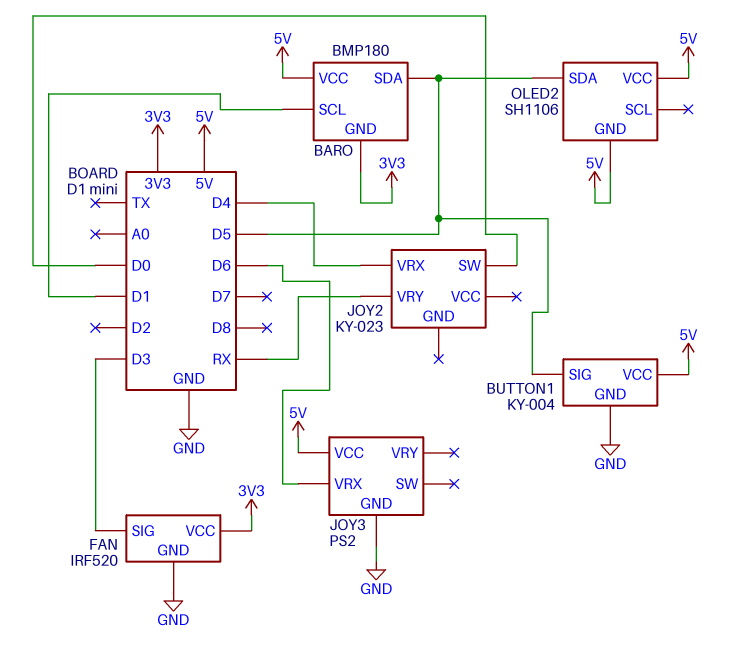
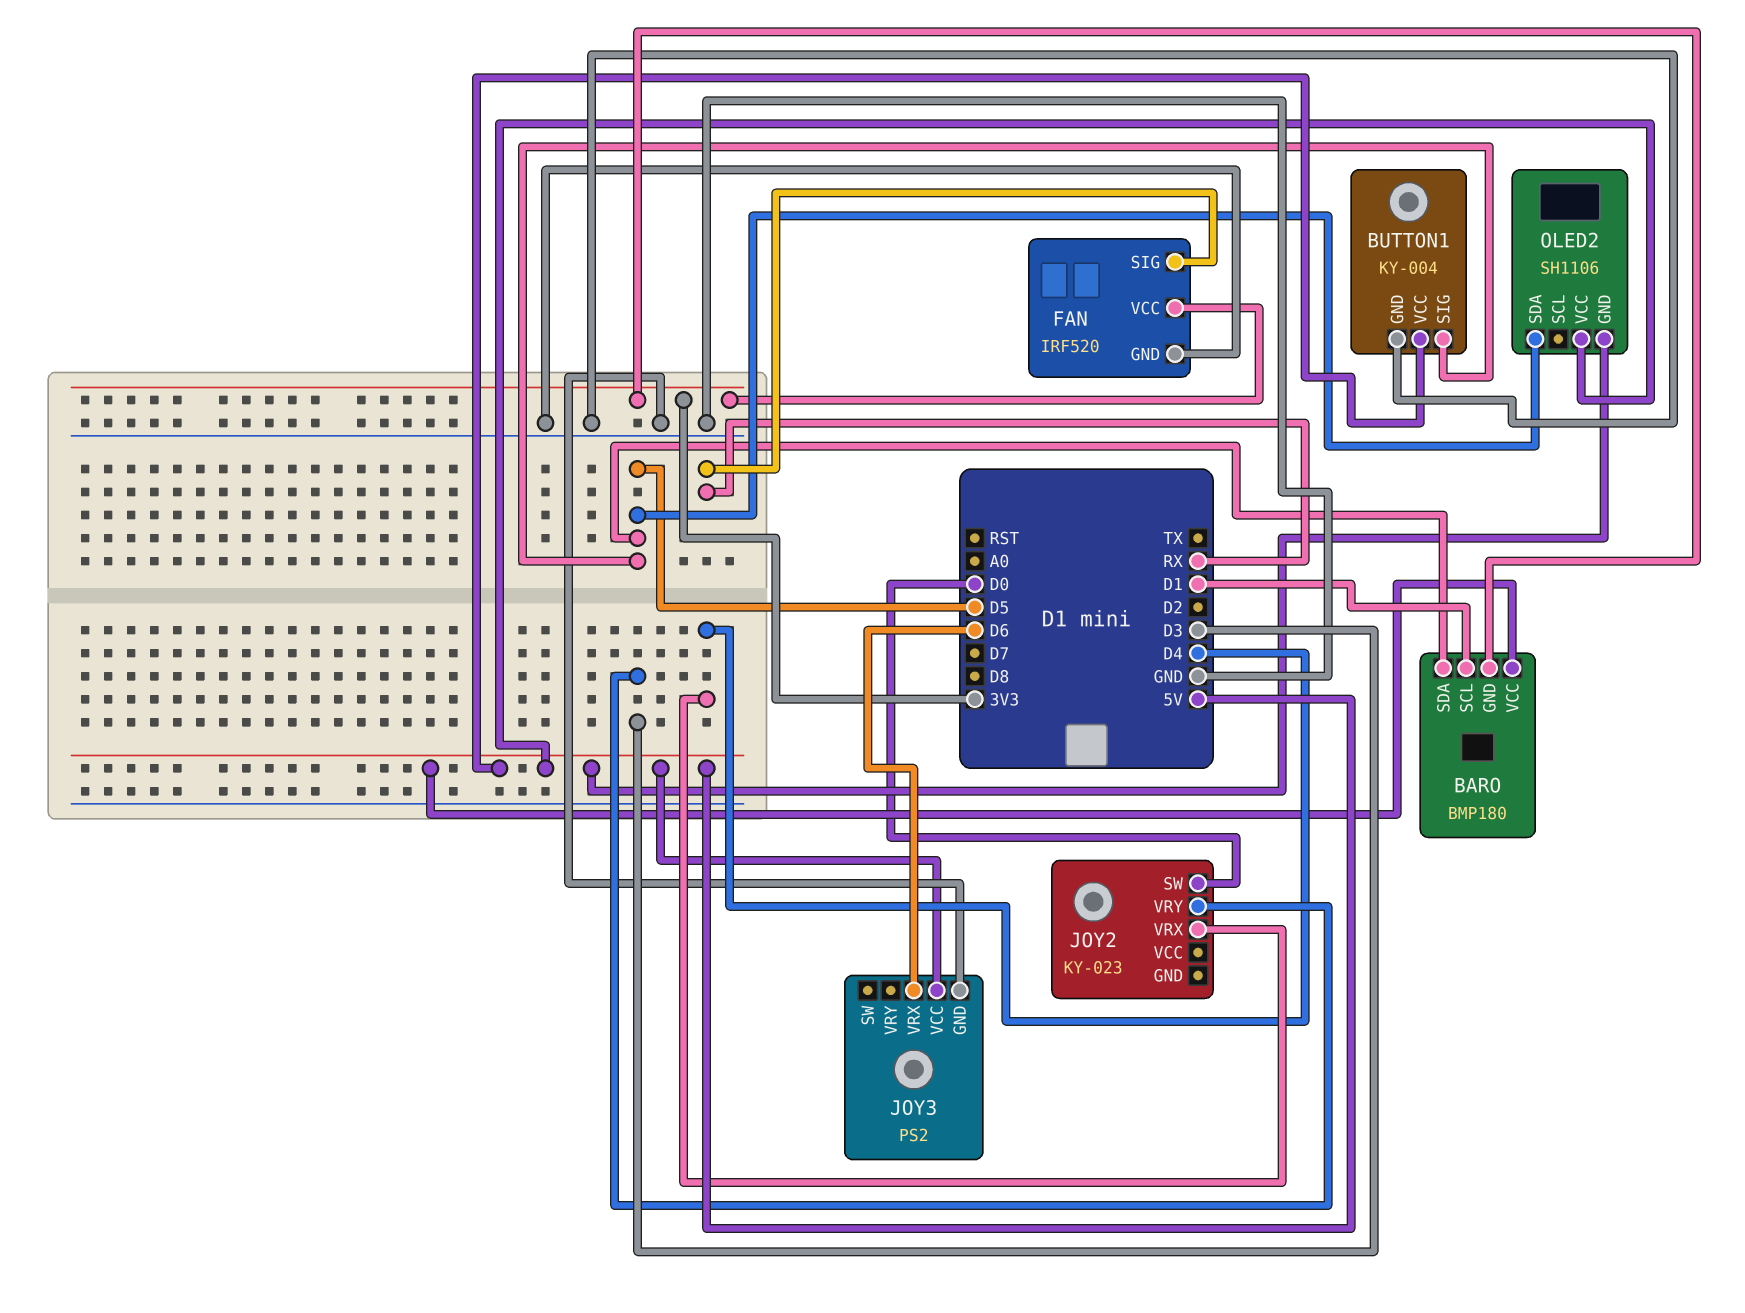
FAN pin SIG: D3 -> RX
JOY2 pin VRY: RX -> D3

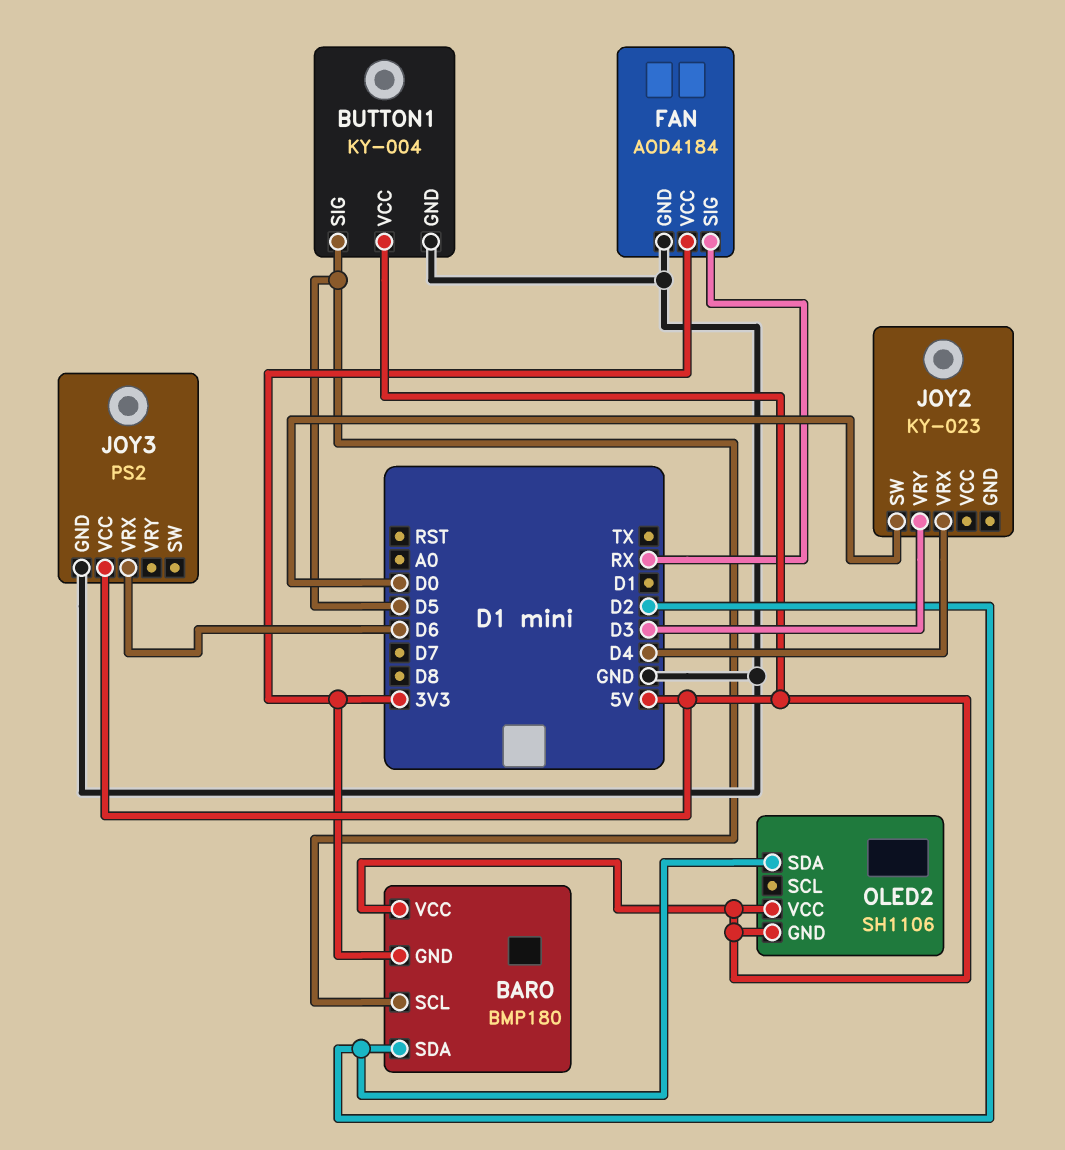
BARO pin SCL: D1 -> D5
BARO pin SDA: D5 -> D2
FAN: IRF520 -> AOD4184
OLED2 pin SDA: D5 -> D2

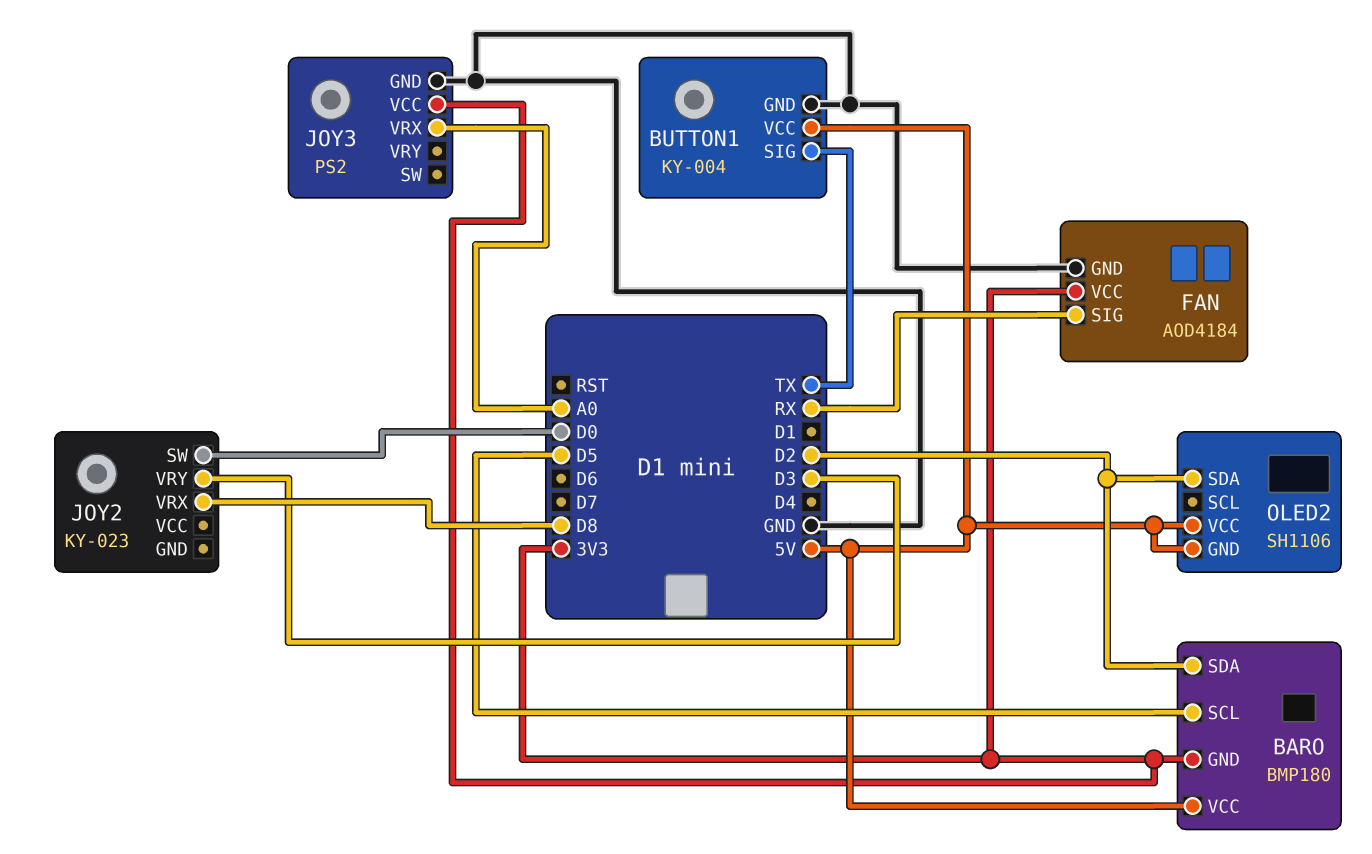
BUTTON1 pin SIG: D5 -> TX
JOY2 pin VRX: D4 -> D8
JOY3 pin VCC: 5V -> 3V3
JOY3 pin VRX: D6 -> A0

